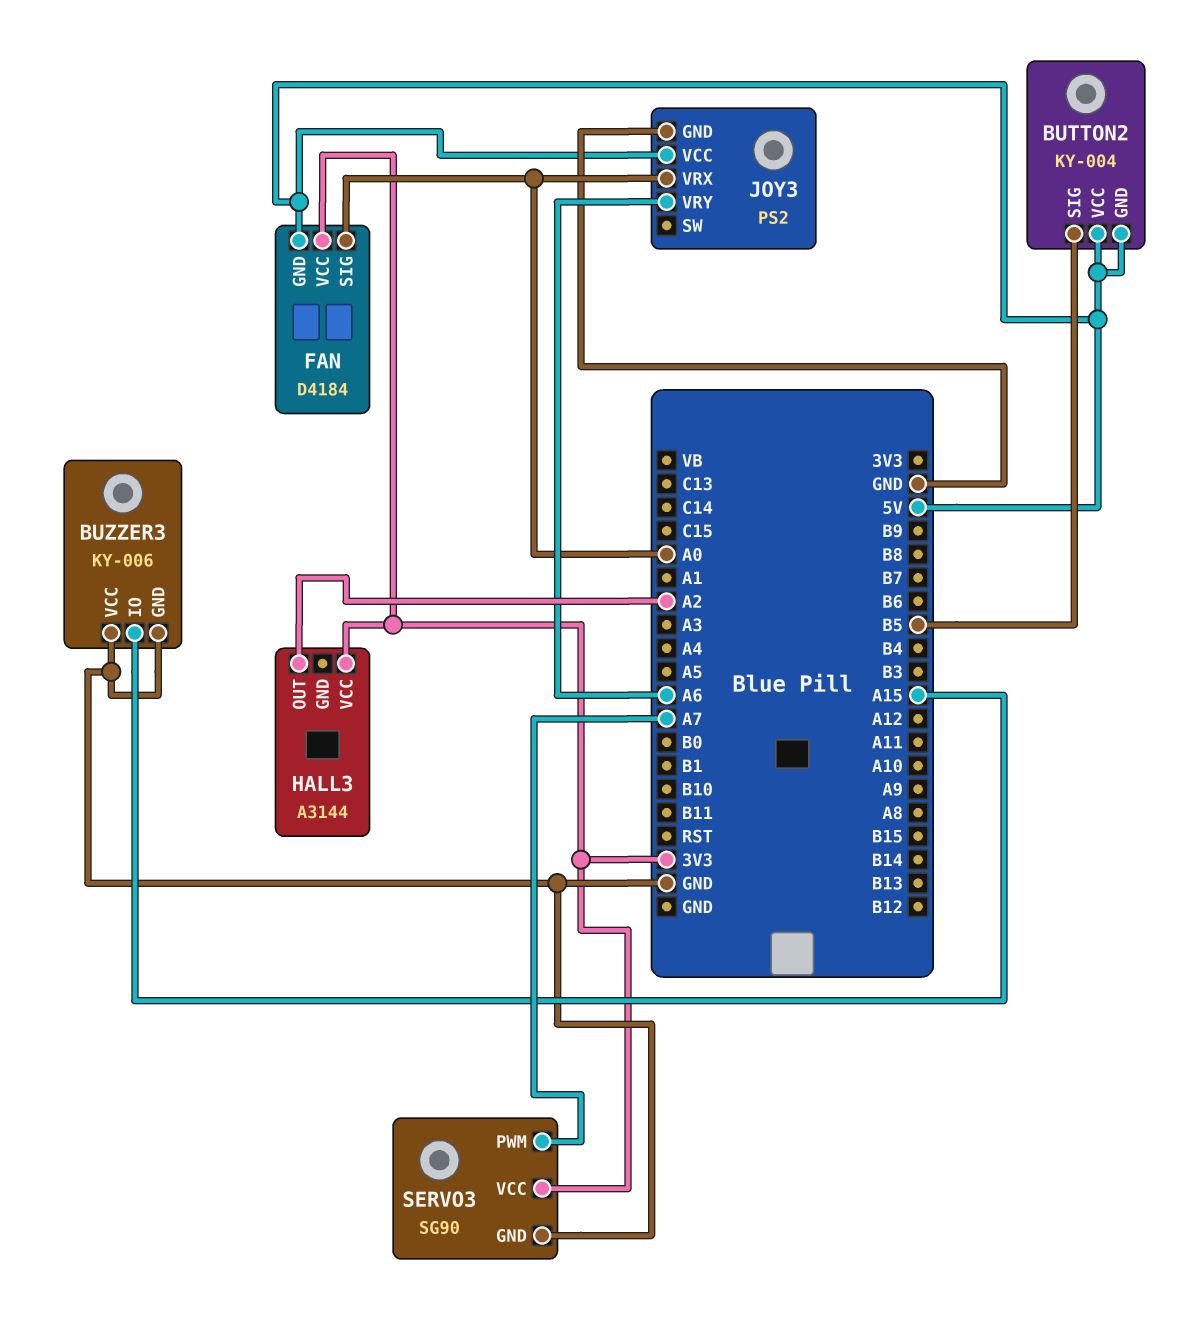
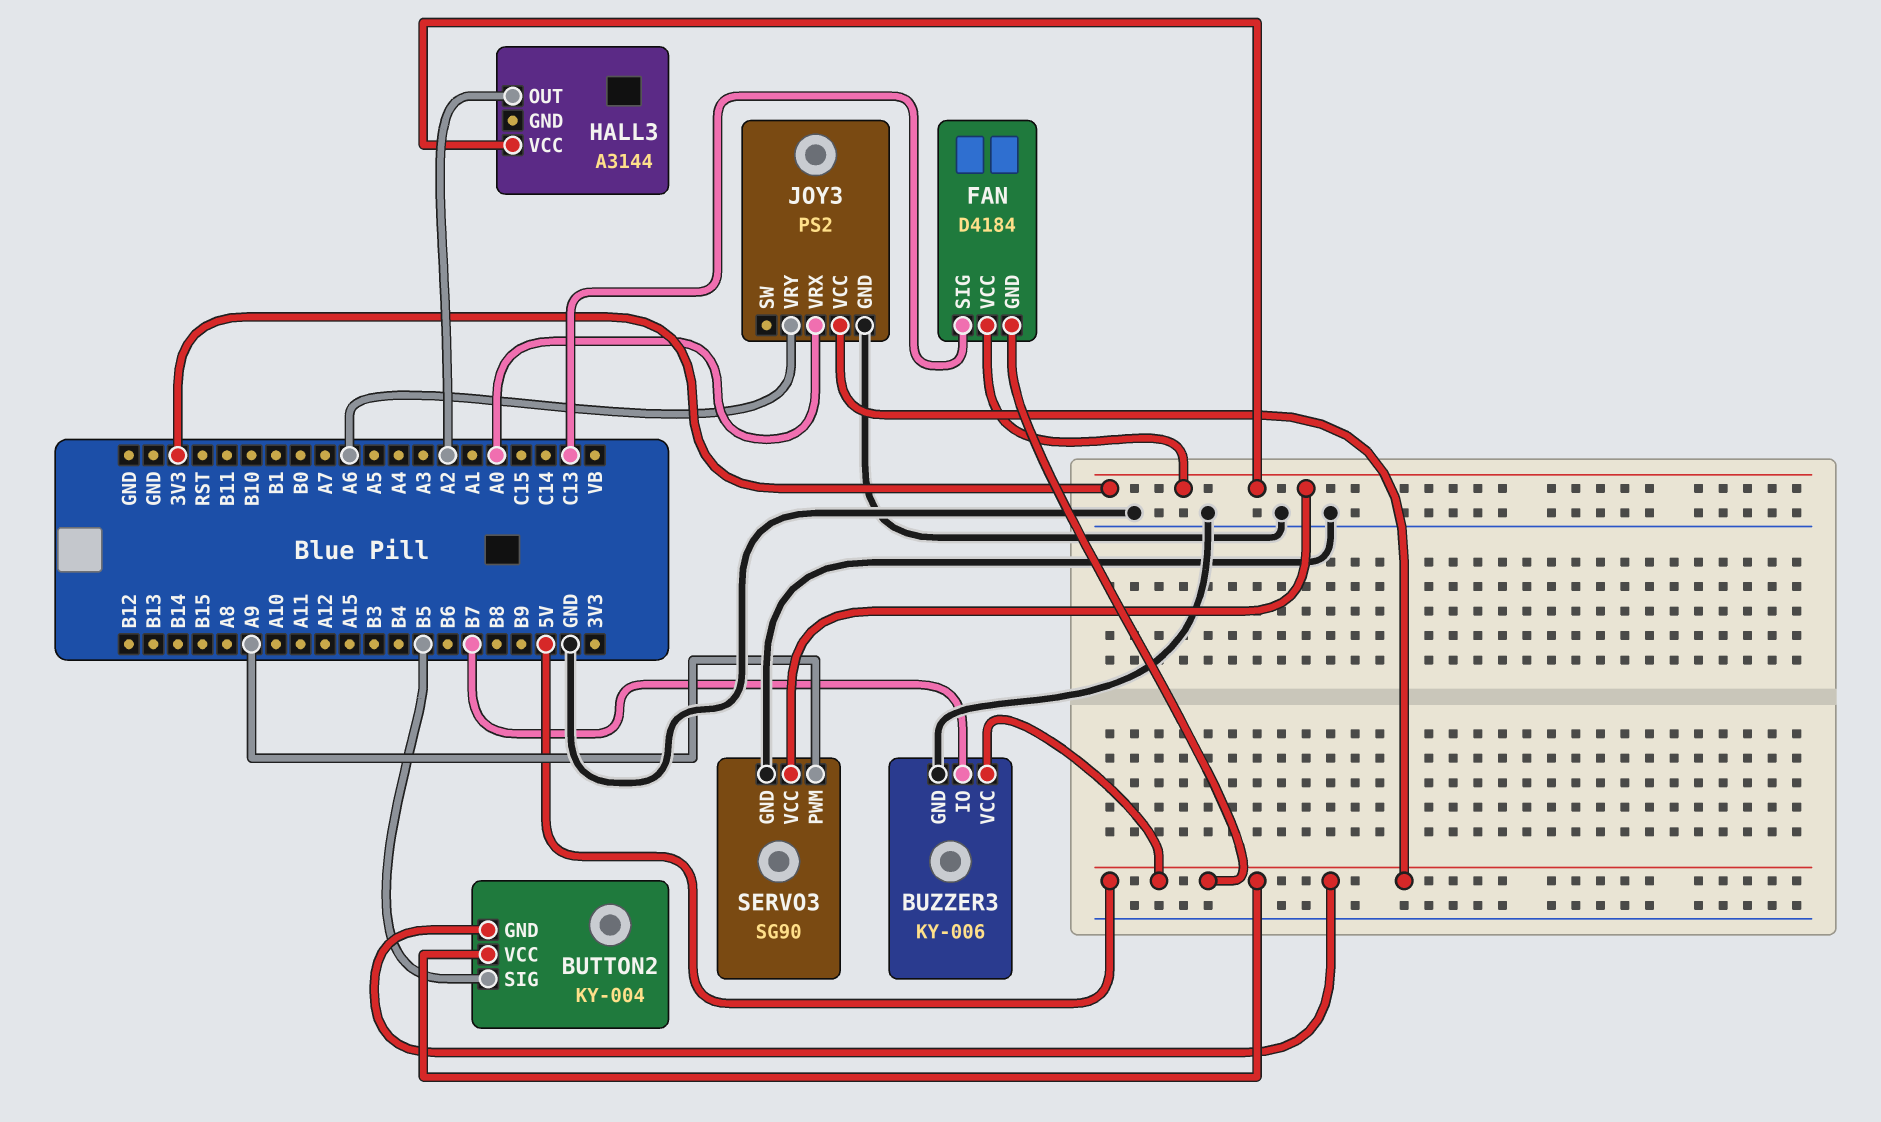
BUZZER3 pin IO: A15 -> B7
BUZZER3 pin VCC: GND -> 5V
FAN pin SIG: A0 -> C13
SERVO3 pin PWM: A7 -> A9

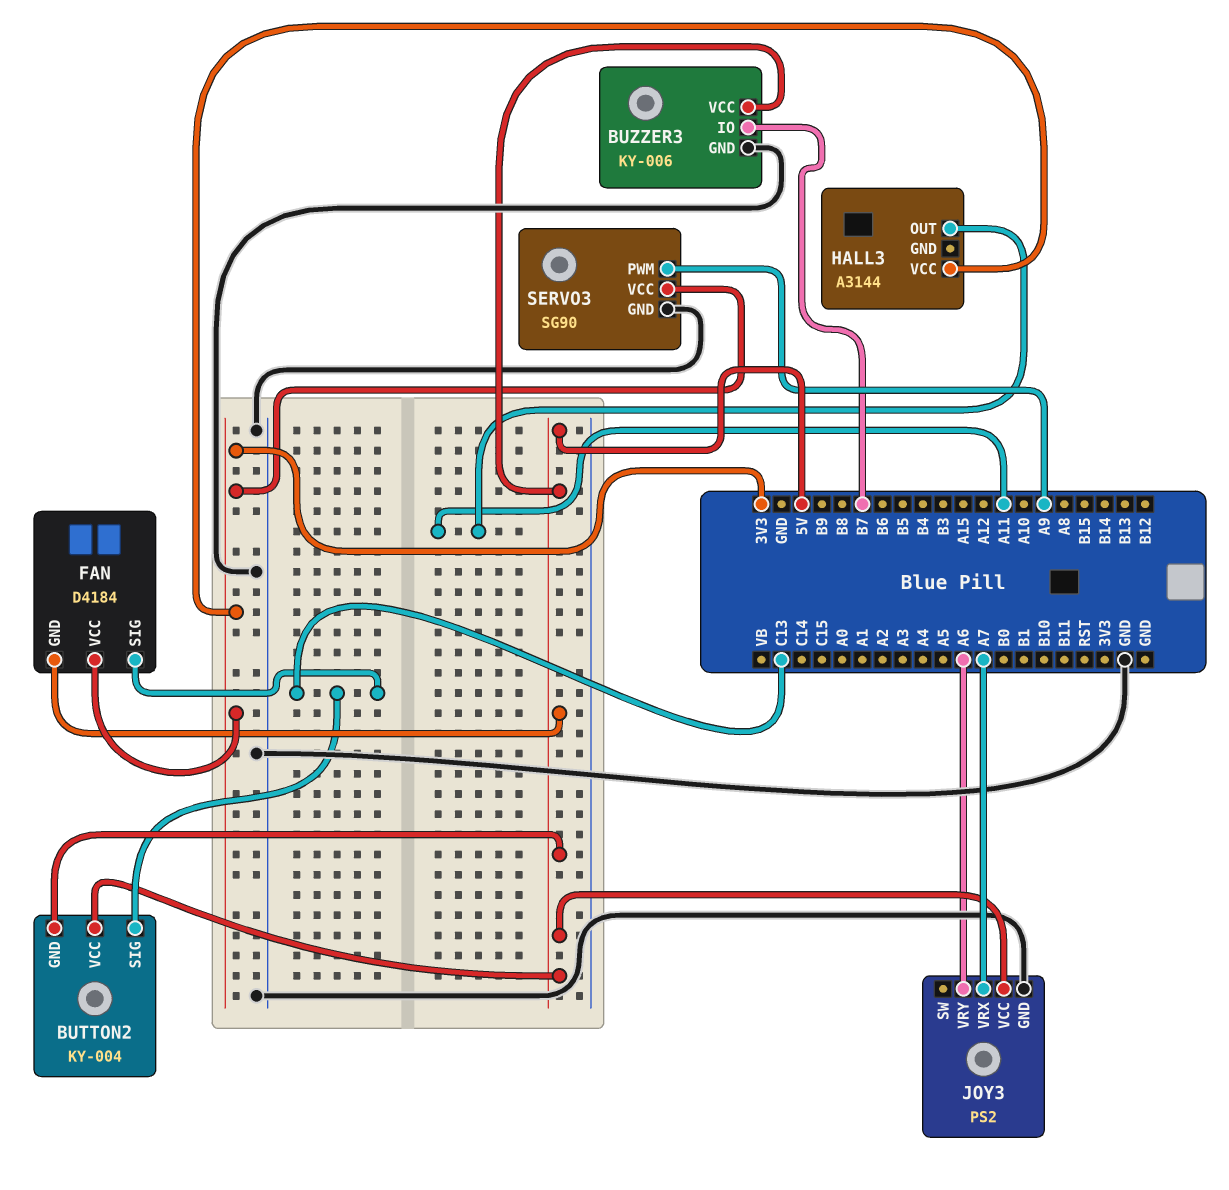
BUTTON2 pin SIG: B5 -> C13
HALL3 pin OUT: A2 -> A11
JOY3 pin VRX: A0 -> A7

